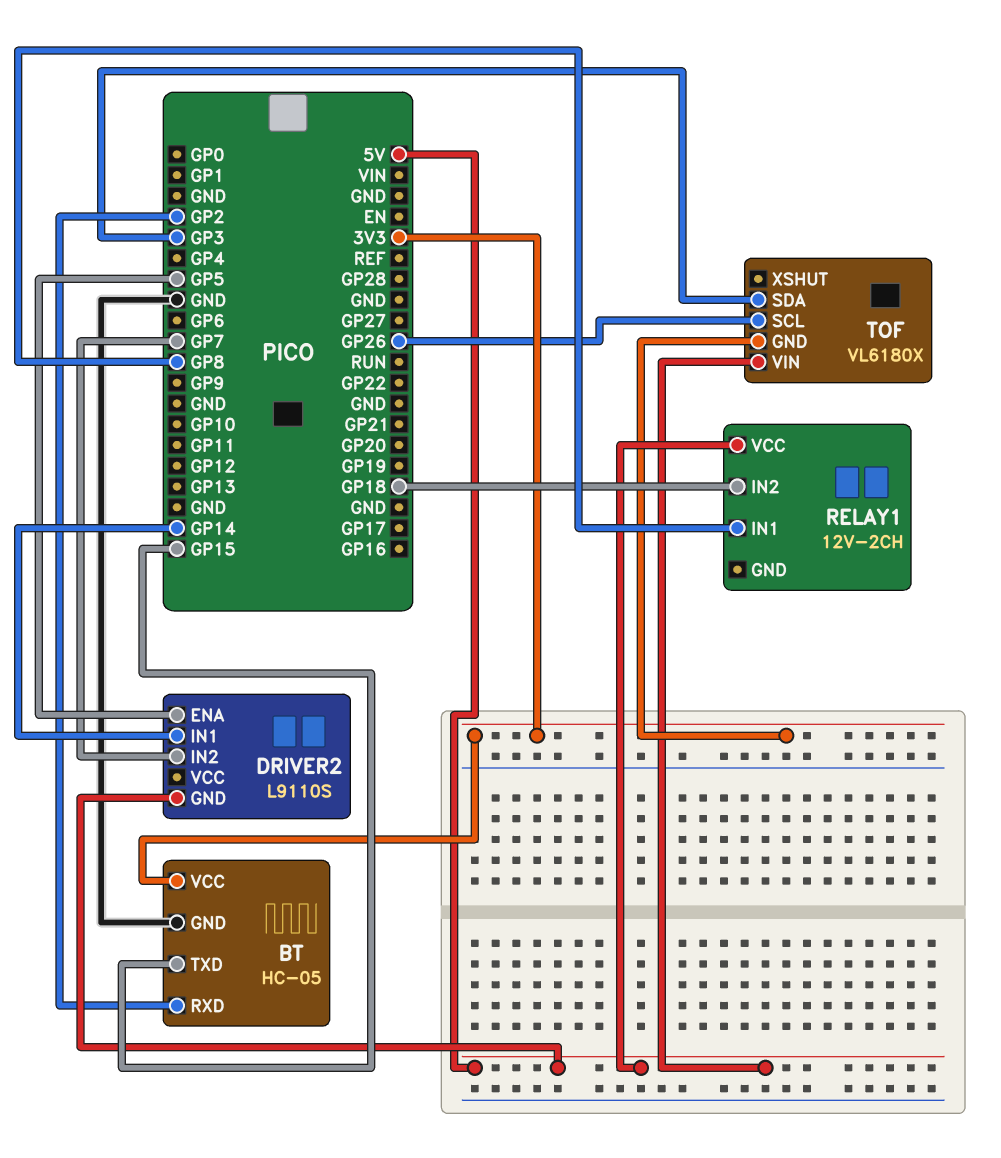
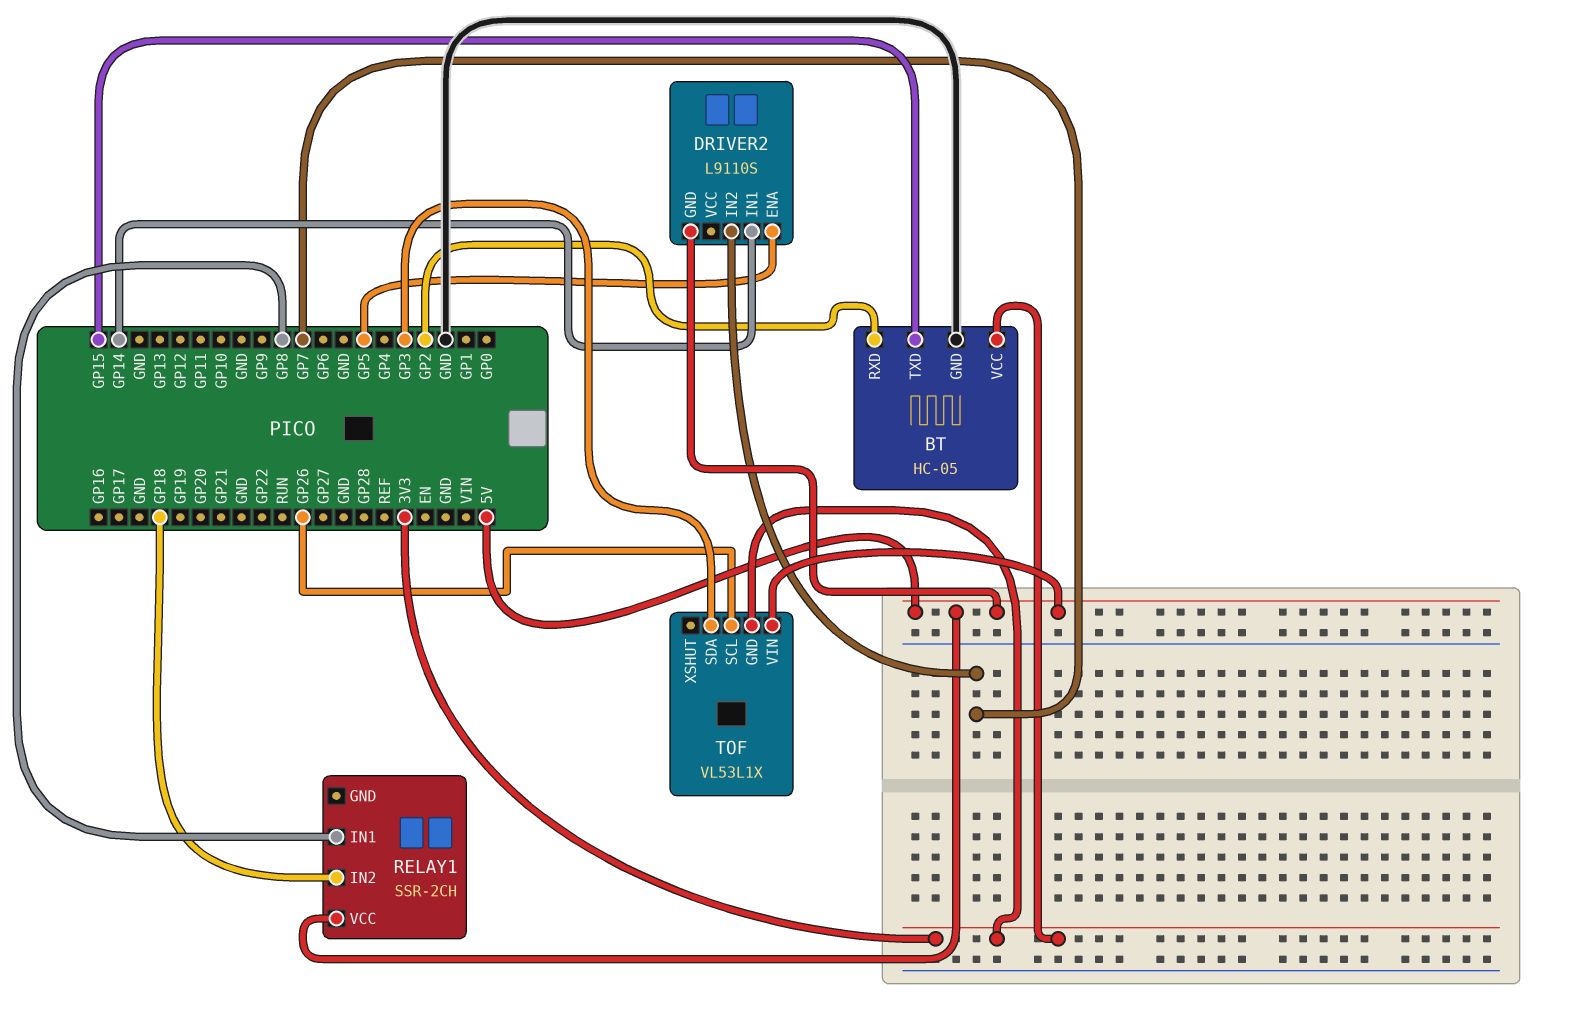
RELAY1: 12V-2CH -> SSR-2CH
TOF: VL6180X -> VL53L1X

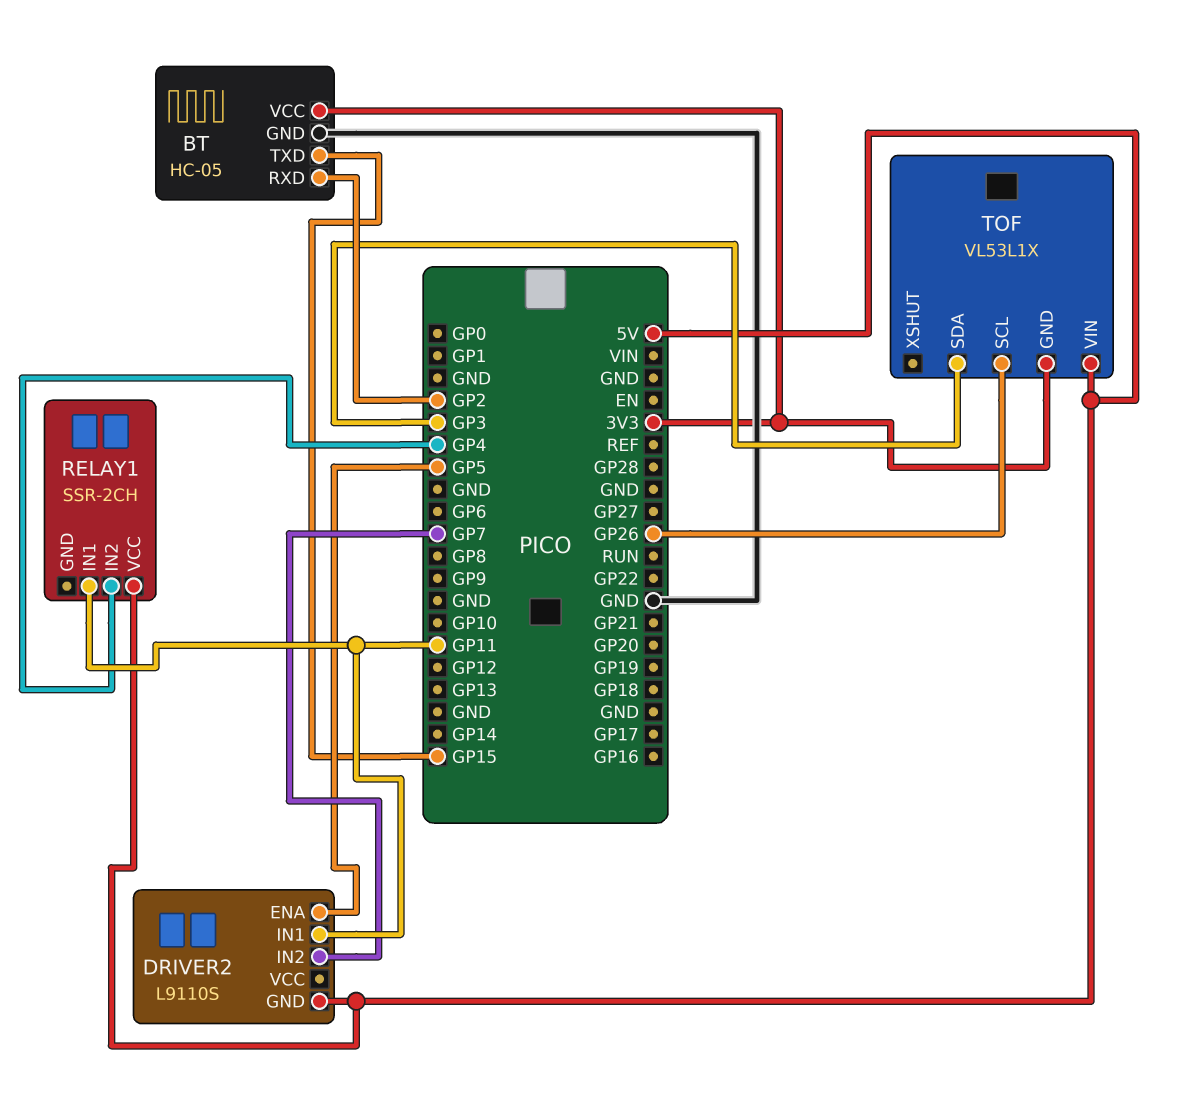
DRIVER2 pin IN1: GP14 -> GP11
RELAY1 pin IN1: GP8 -> GP11
RELAY1 pin IN2: GP18 -> GP4

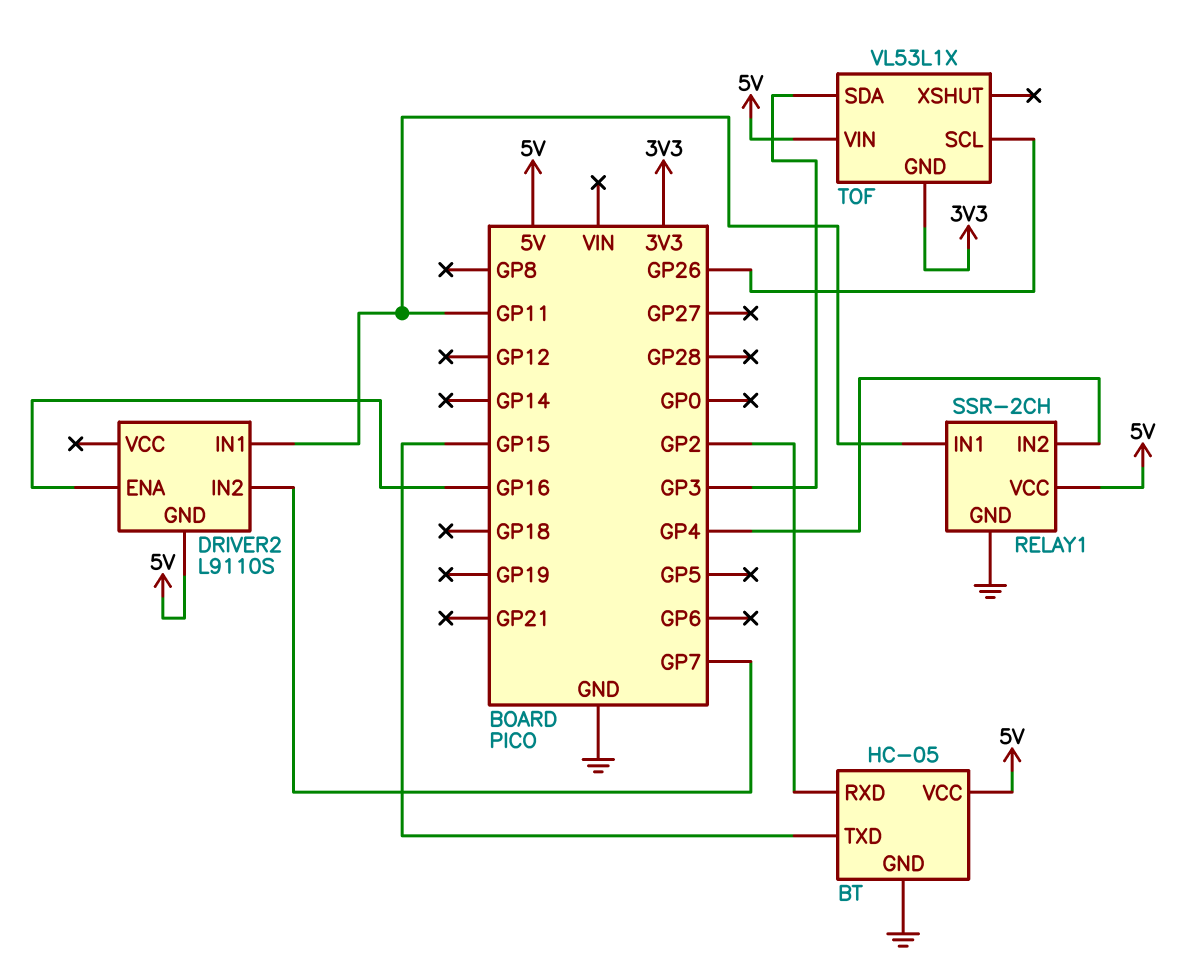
BT pin VCC: 3V3 -> 5V
DRIVER2 pin ENA: GP5 -> GP16
RELAY1 pin GND: none -> GND

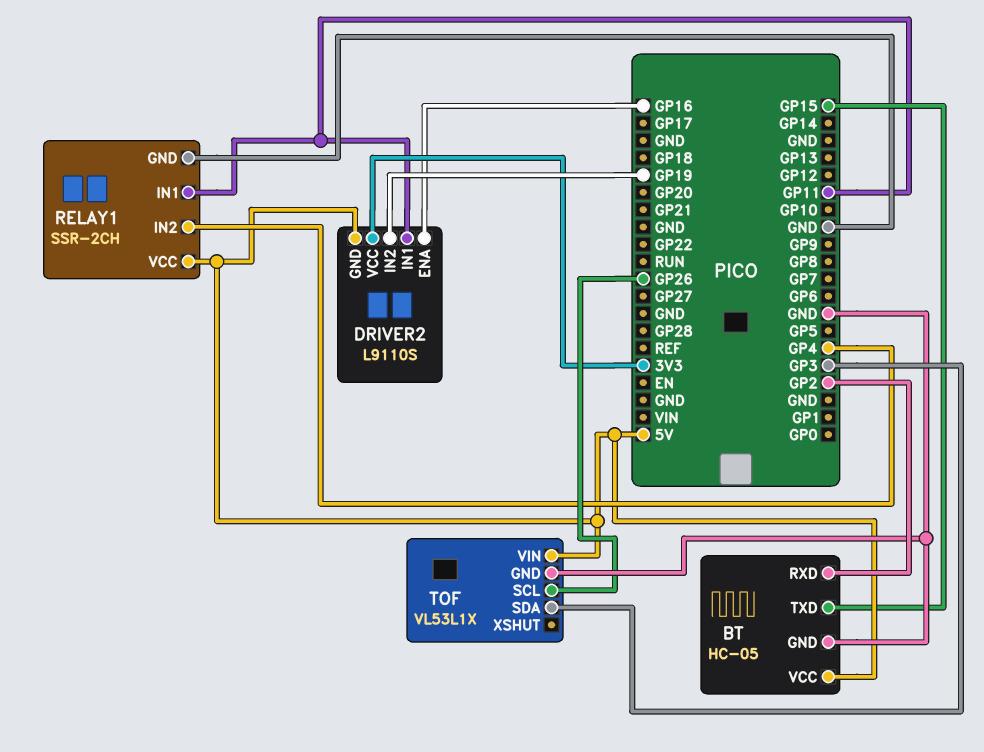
DRIVER2 pin IN2: GP7 -> GP19
DRIVER2 pin VCC: none -> 3V3
TOF pin GND: 3V3 -> GND

